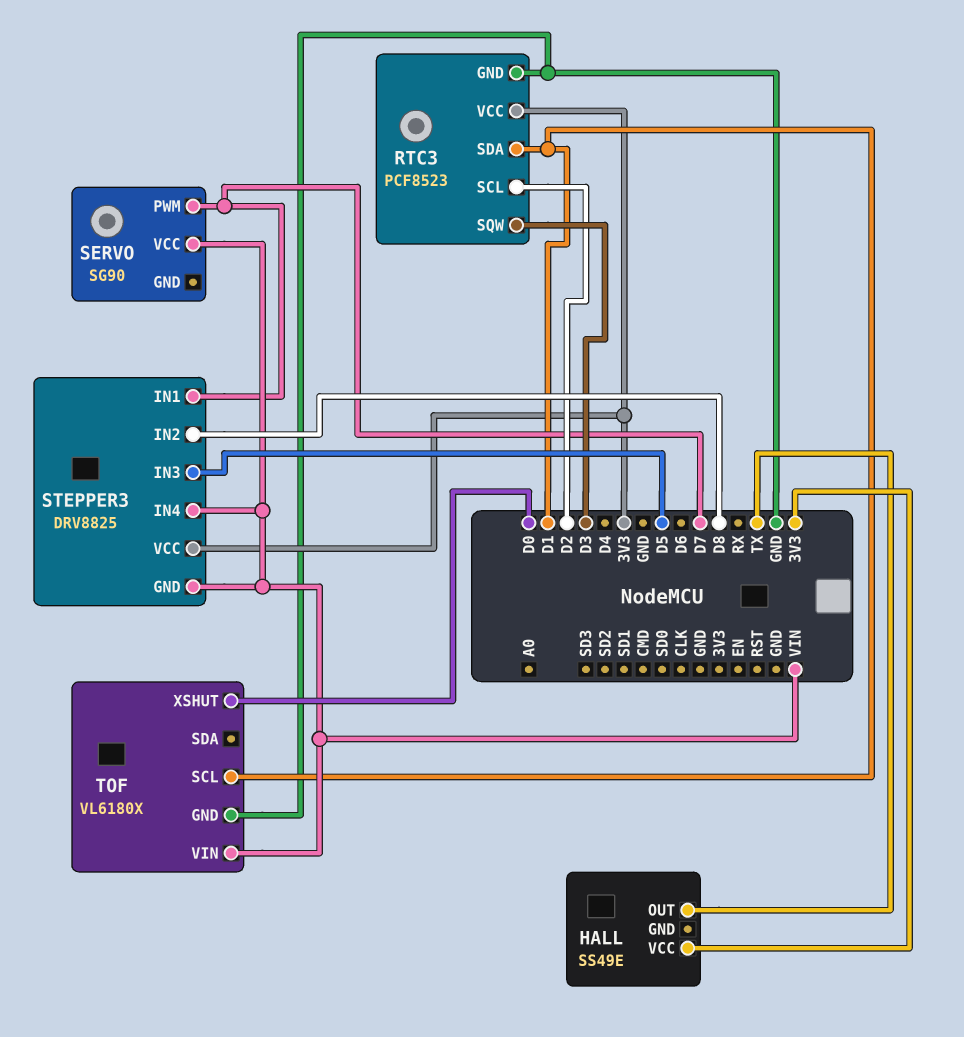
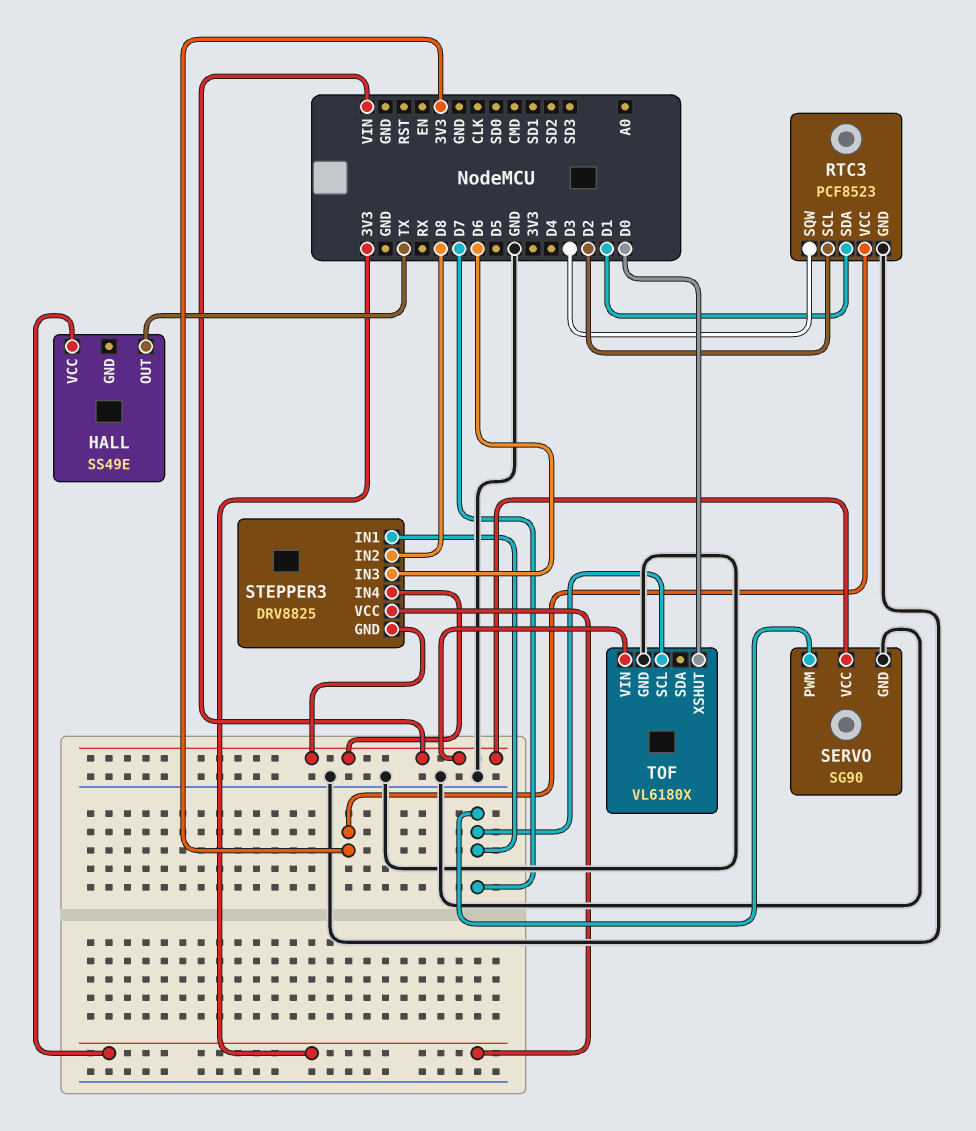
SERVO pin GND: none -> GND
STEPPER3 pin IN3: D5 -> D6
TOF pin SCL: D1 -> D7

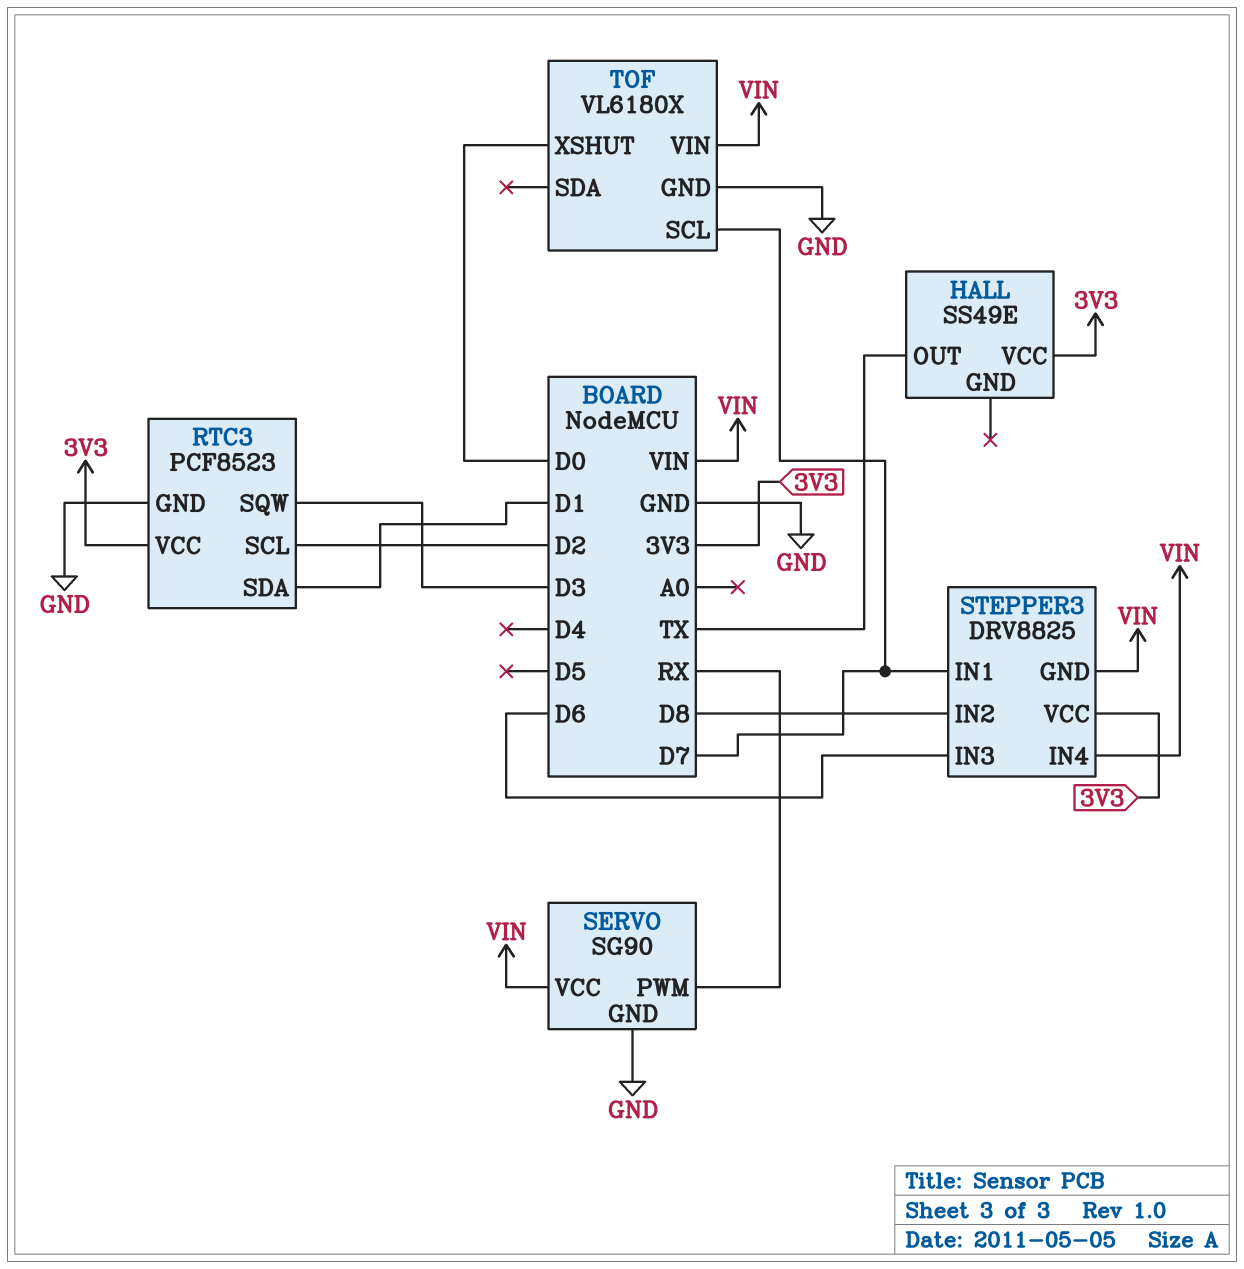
SERVO pin PWM: D7 -> RX

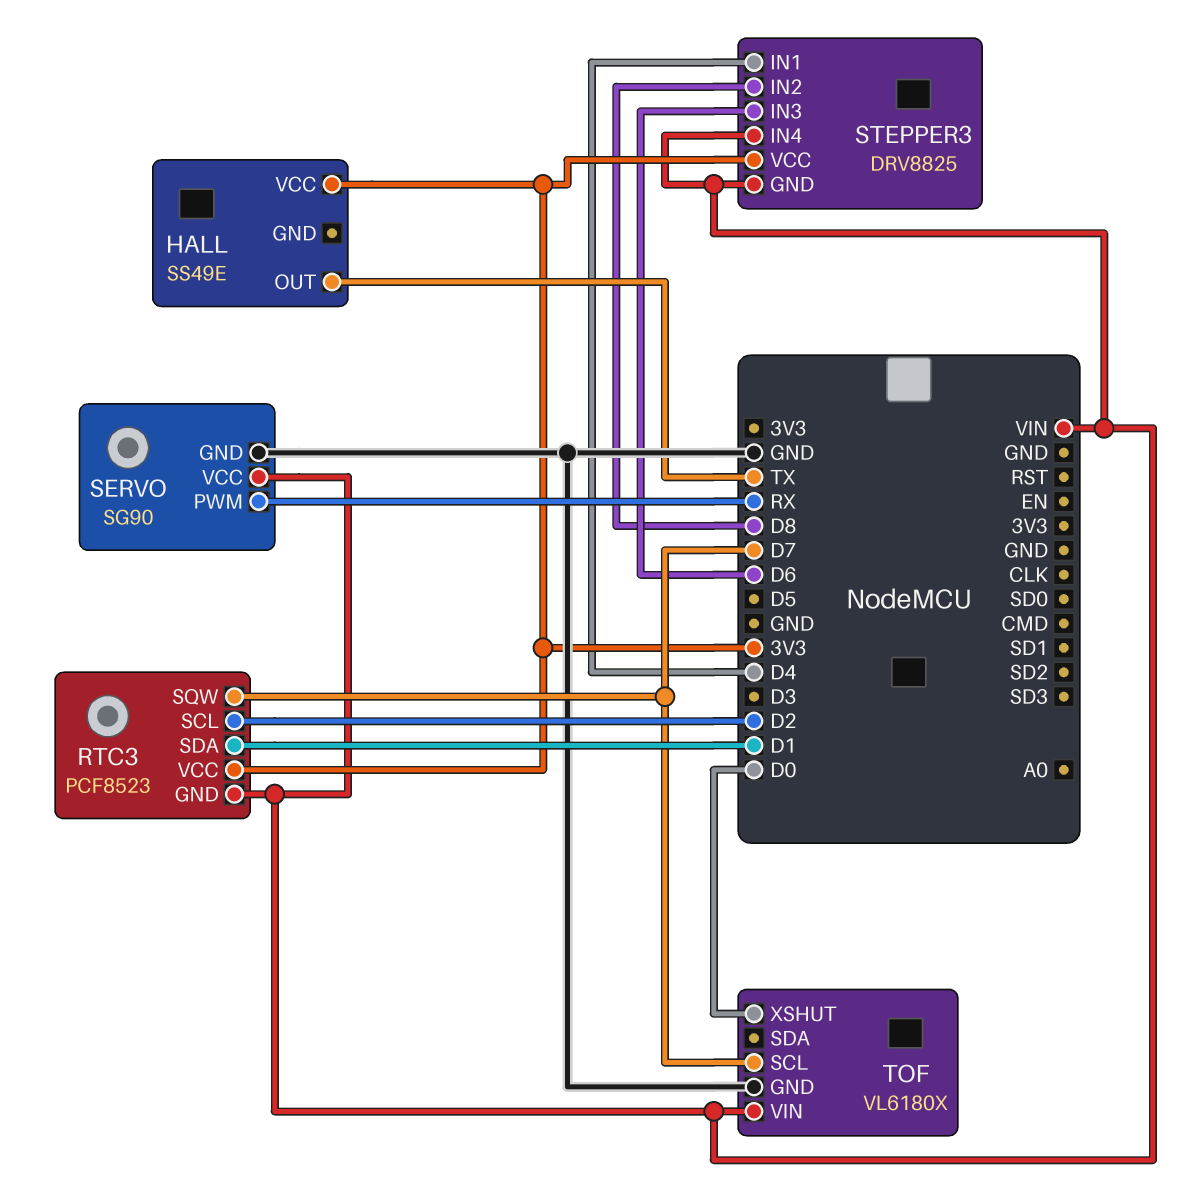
RTC3 pin GND: GND -> VIN
RTC3 pin SQW: D3 -> D7
STEPPER3 pin IN1: D7 -> D4

